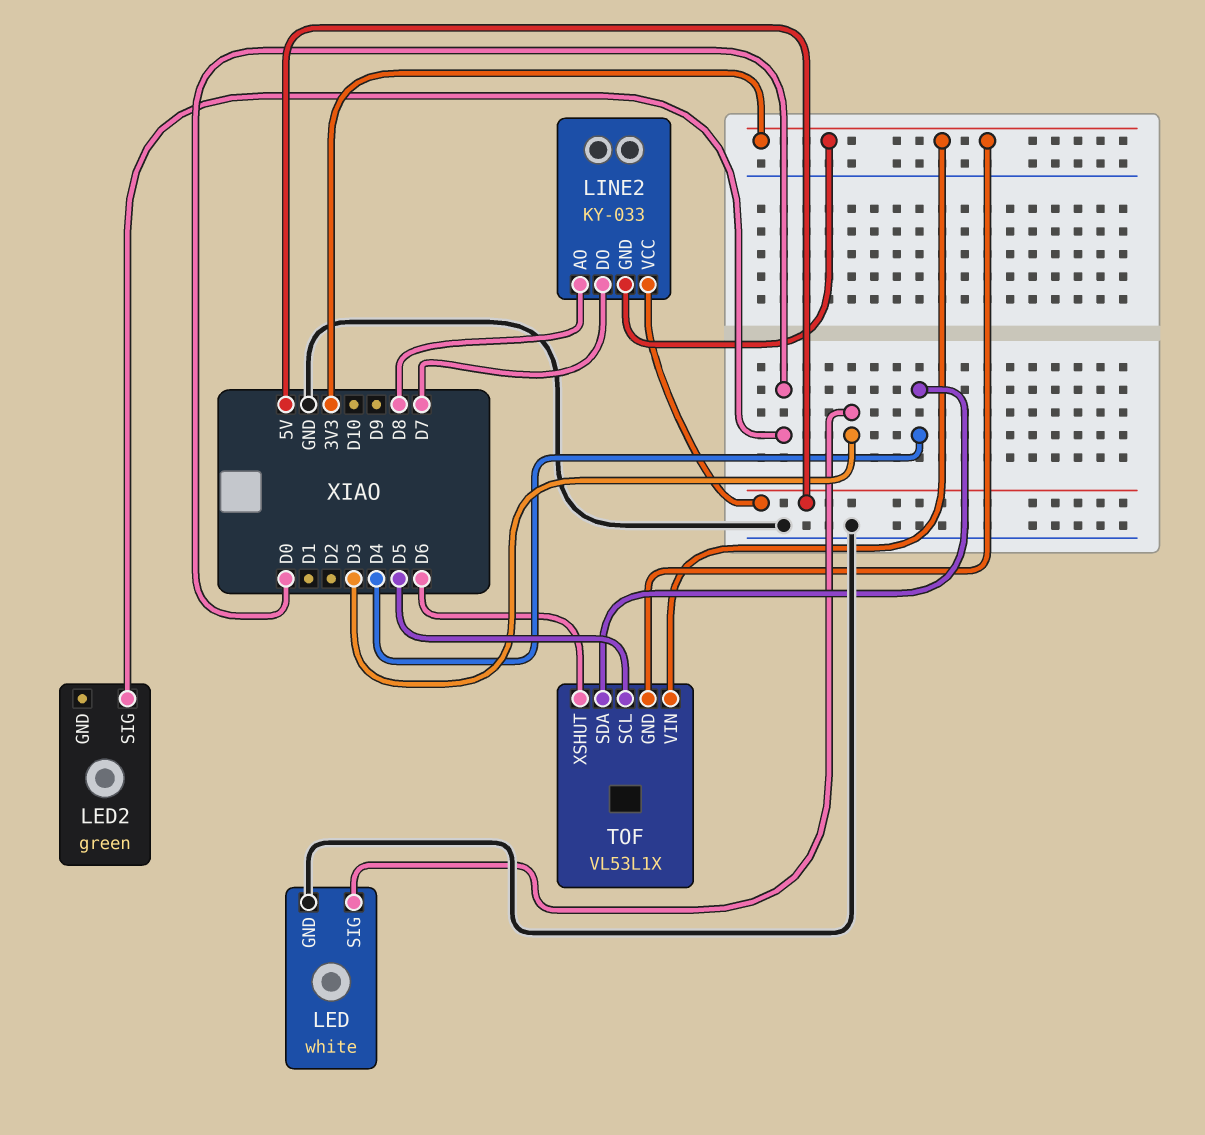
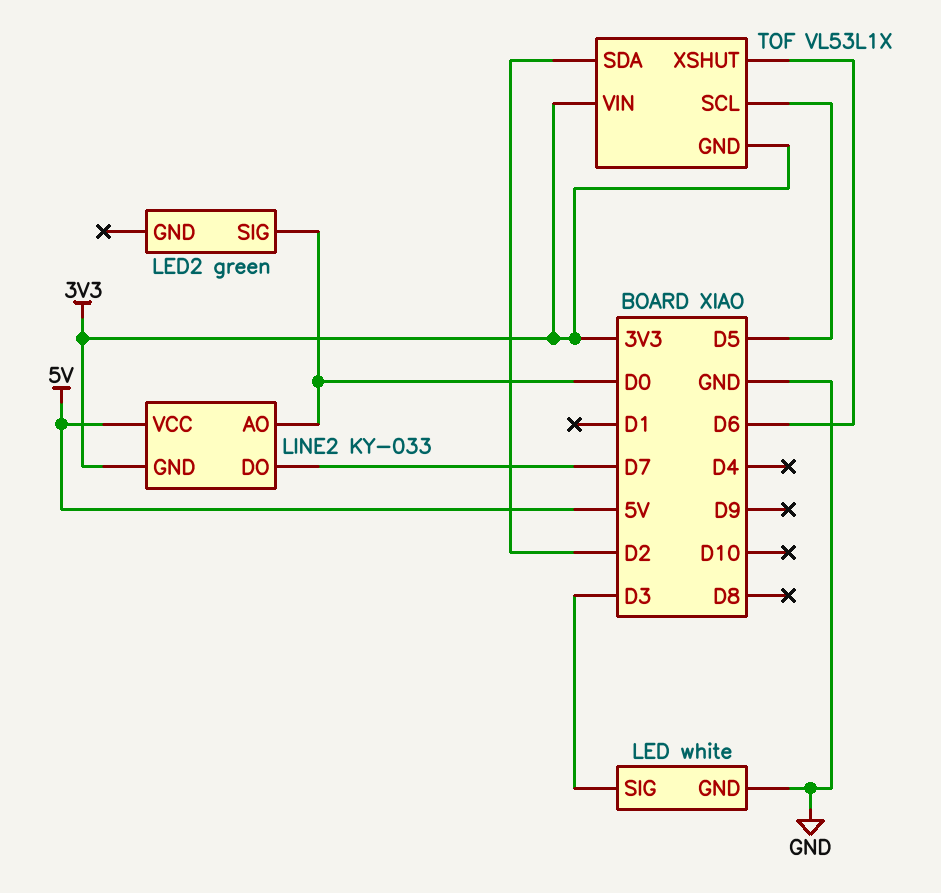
LINE2 pin AO: D8 -> D0
TOF pin SDA: D4 -> D2

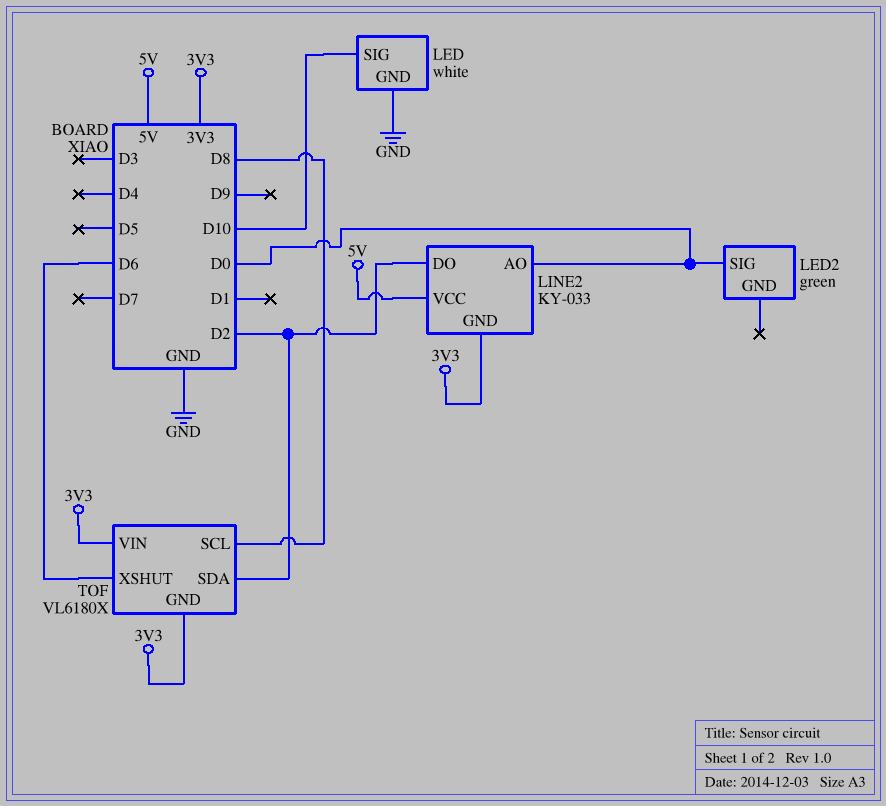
LED pin SIG: D3 -> D10
LINE2 pin DO: D7 -> D2
TOF: VL53L1X -> VL6180X
TOF pin SCL: D5 -> D8

